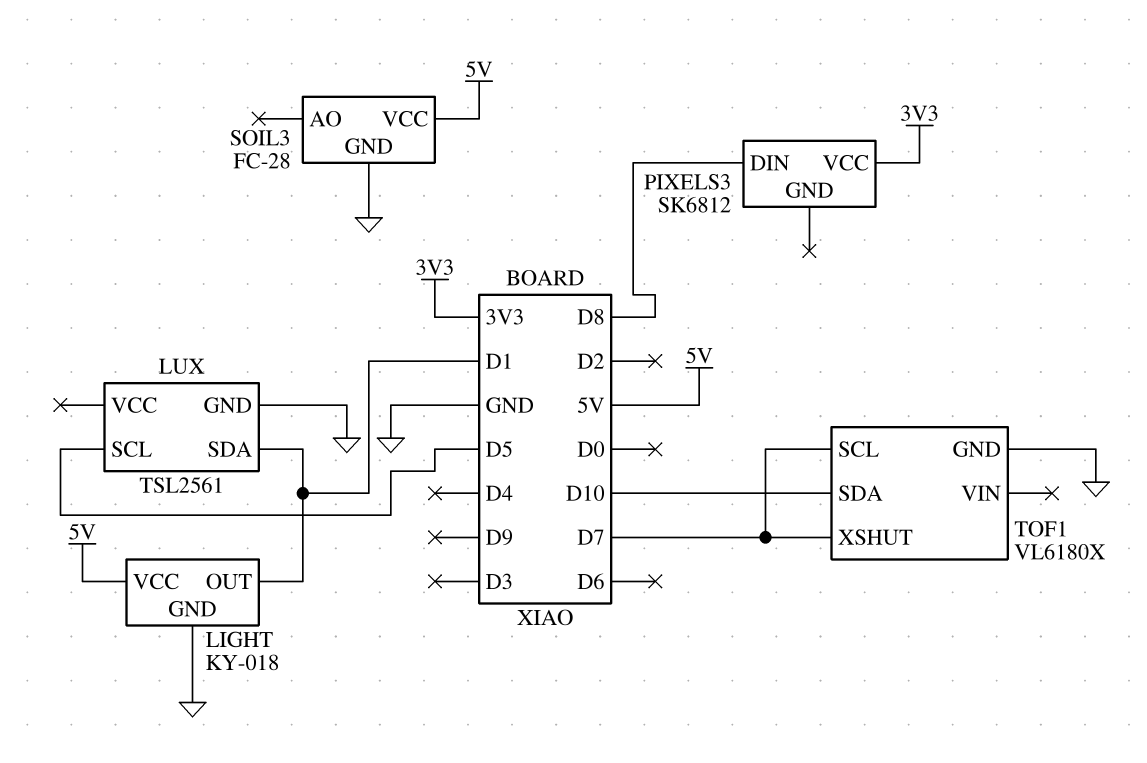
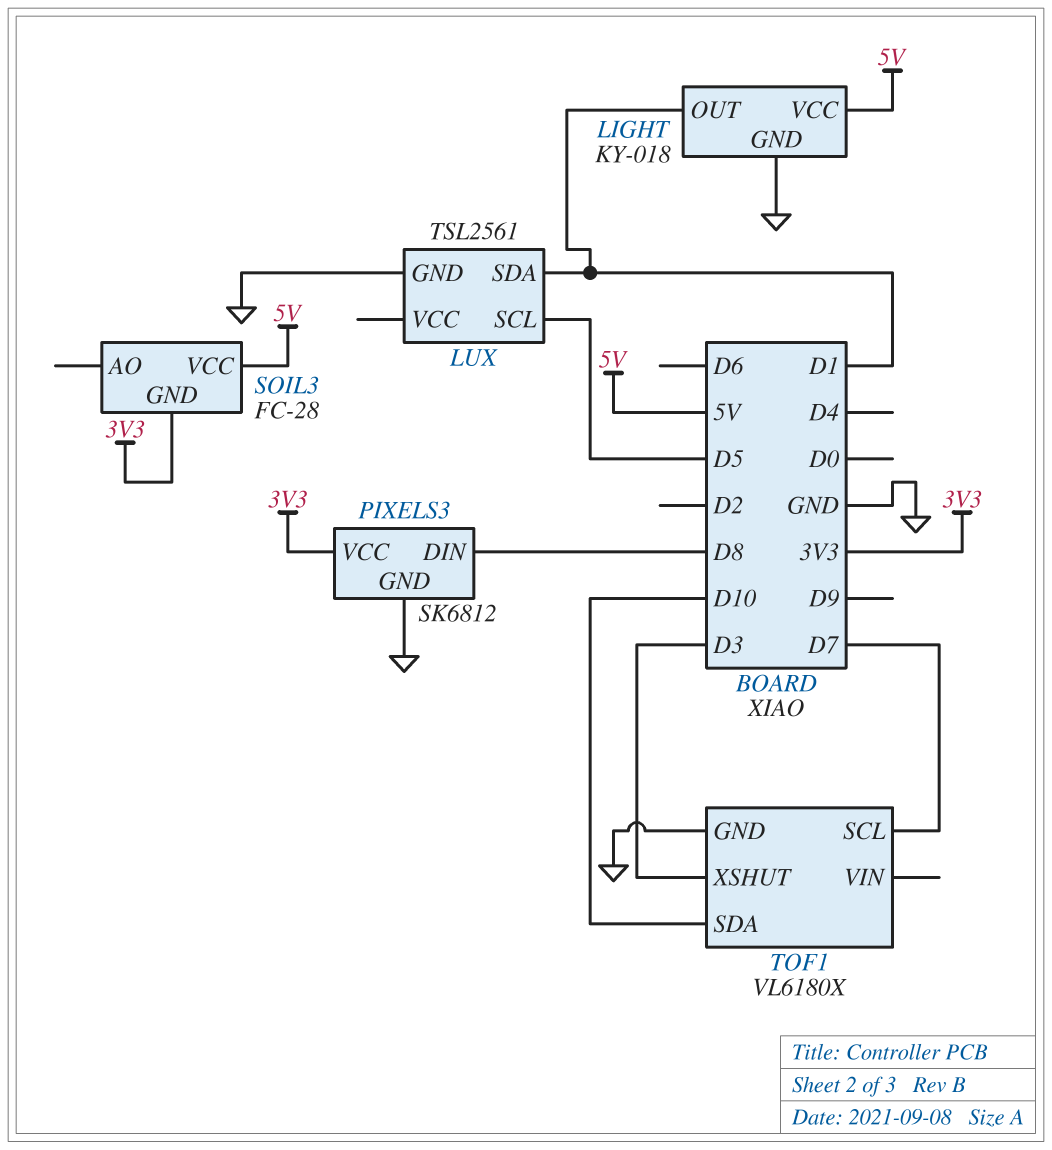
PIXELS3 pin GND: none -> GND
SOIL3 pin GND: GND -> 3V3
TOF1 pin XSHUT: D7 -> D3

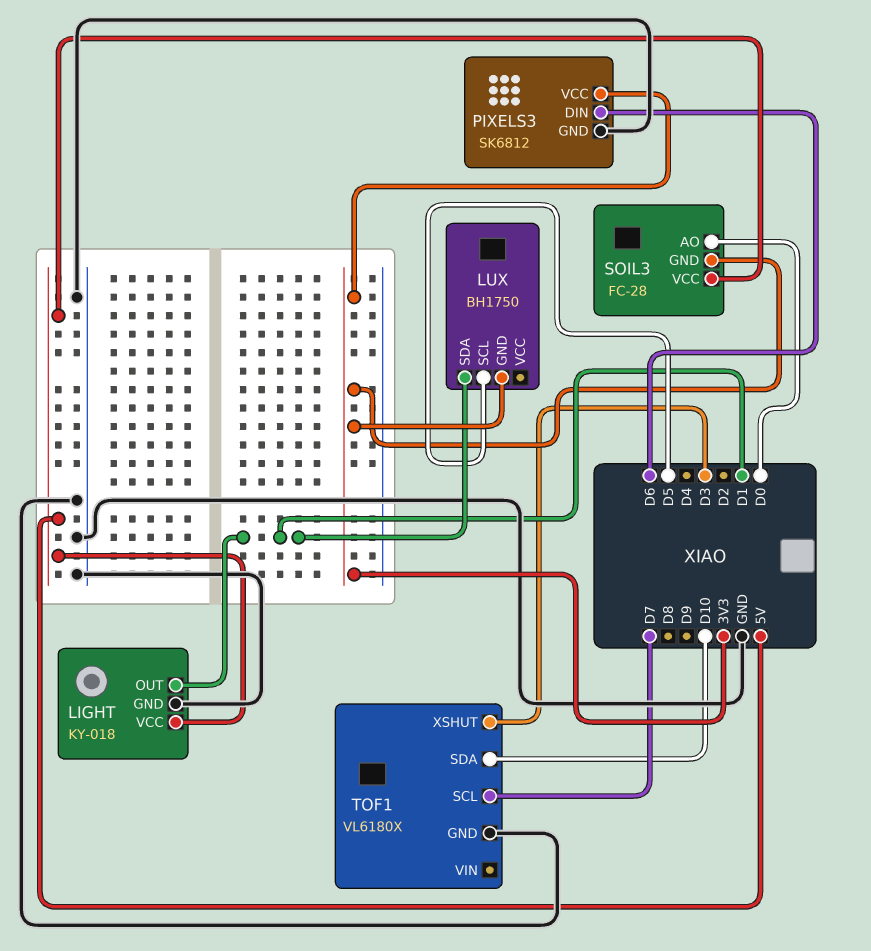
LUX: TSL2561 -> BH1750
LUX pin GND: GND -> 3V3
PIXELS3 pin DIN: D8 -> D6
SOIL3 pin AO: none -> D0

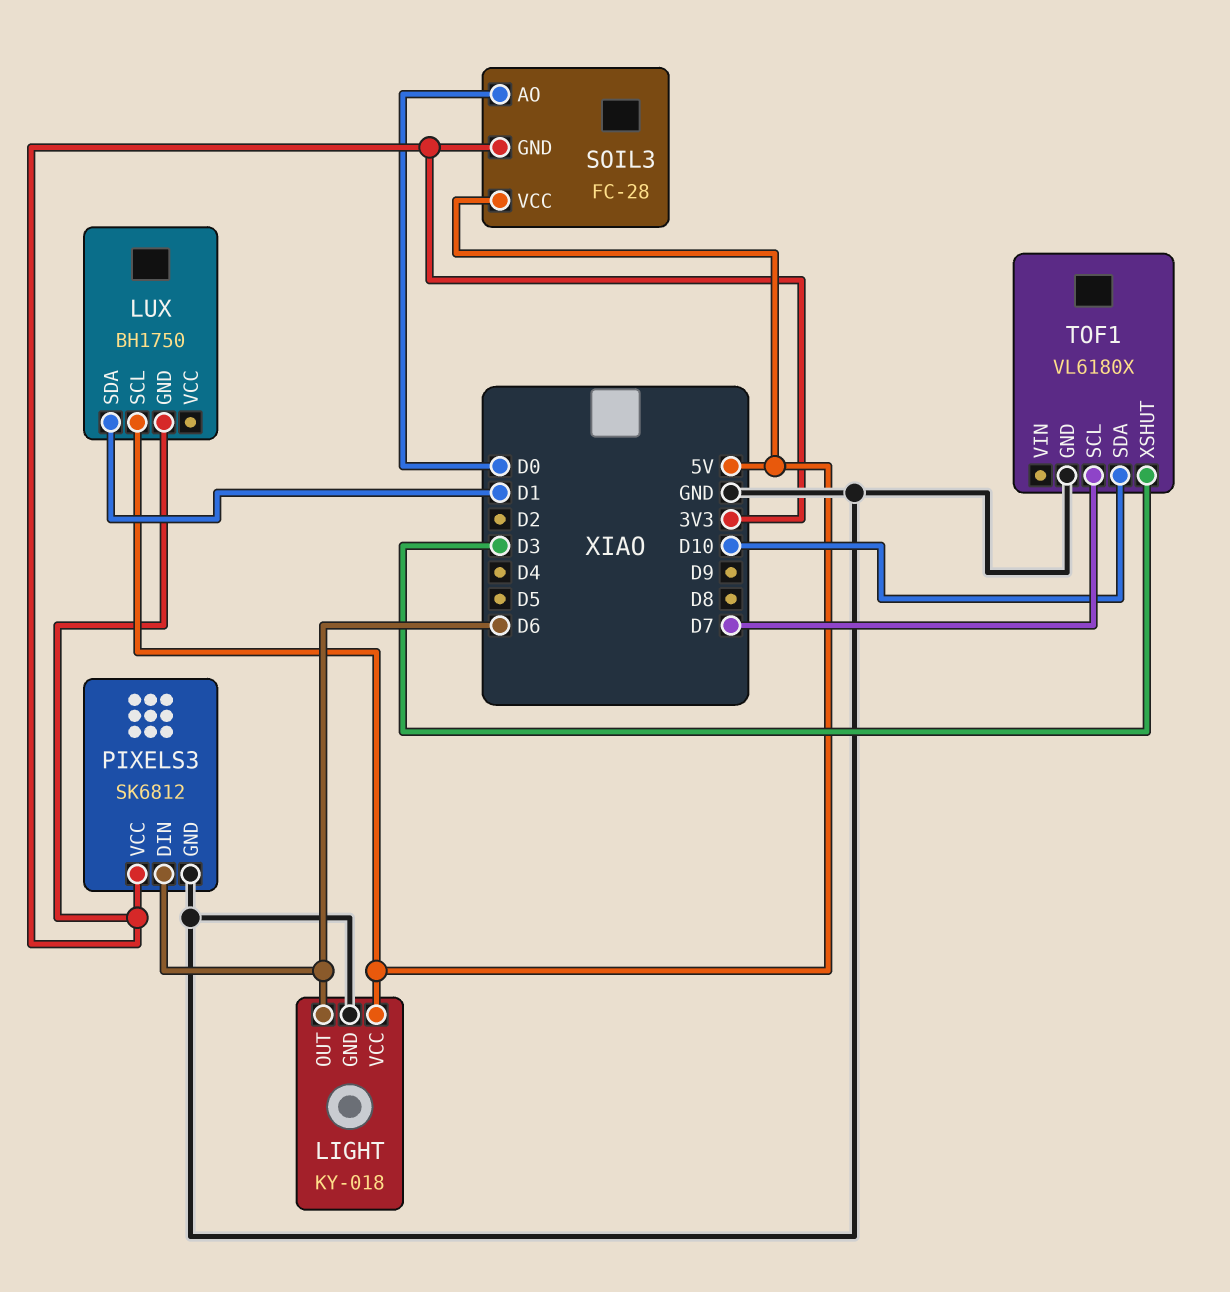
LIGHT pin OUT: D1 -> D6
LUX pin SCL: D5 -> 5V

